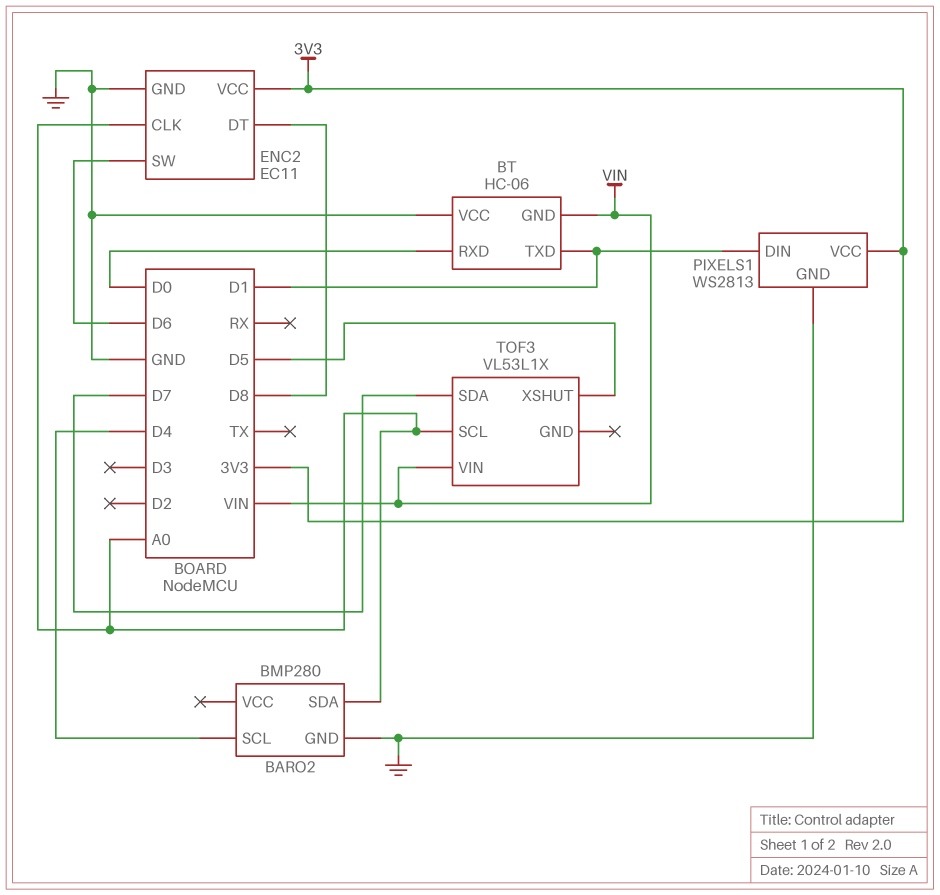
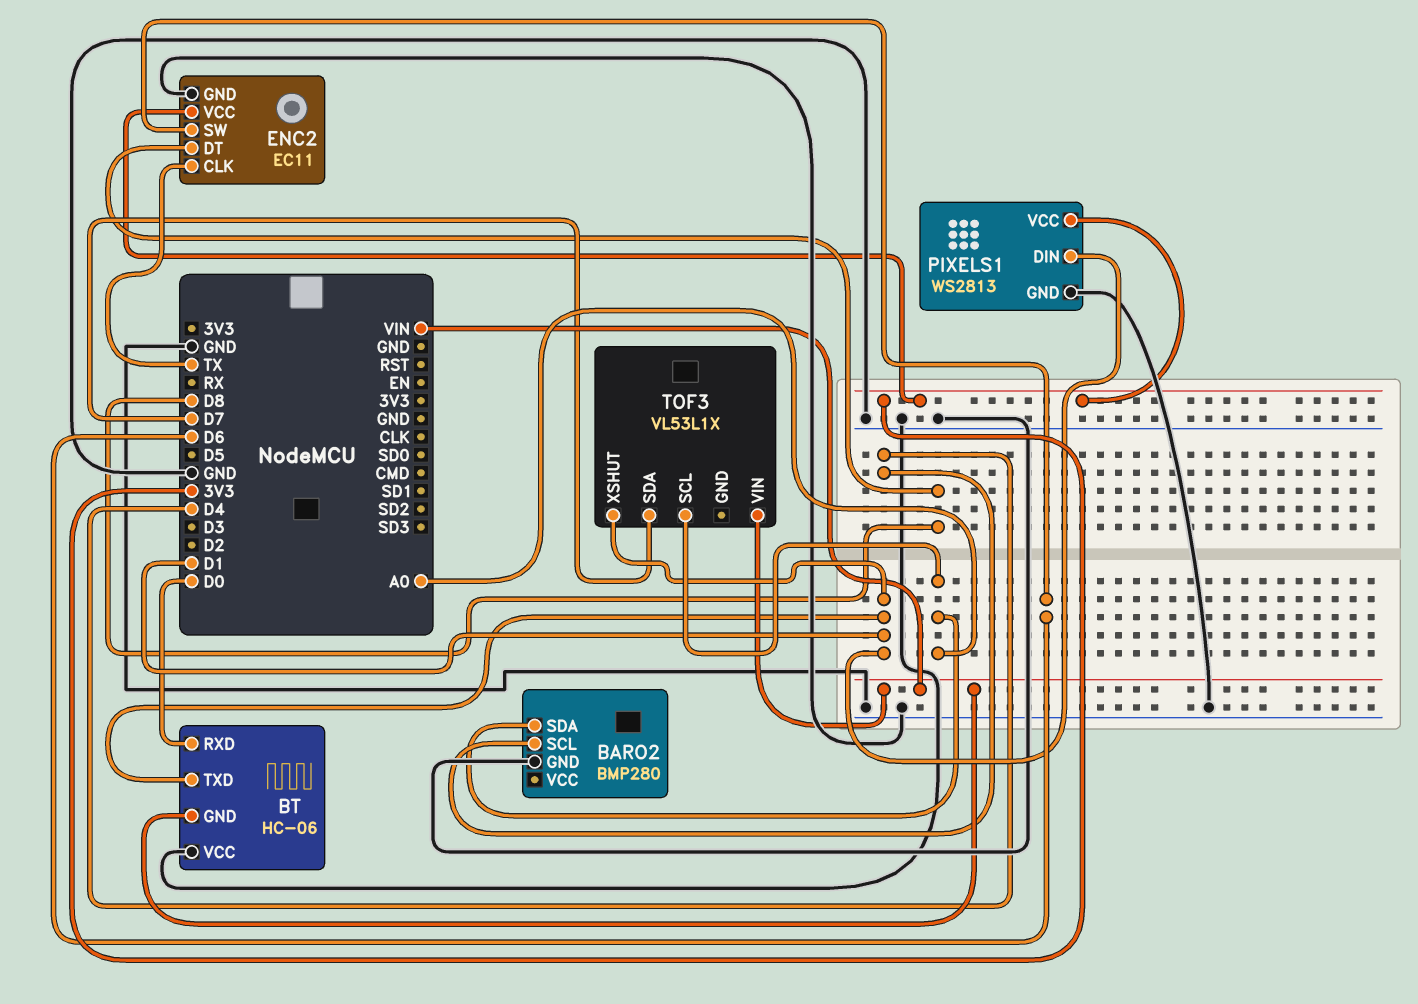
ENC2 pin CLK: A0 -> TX
TOF3 pin XSHUT: D5 -> D1

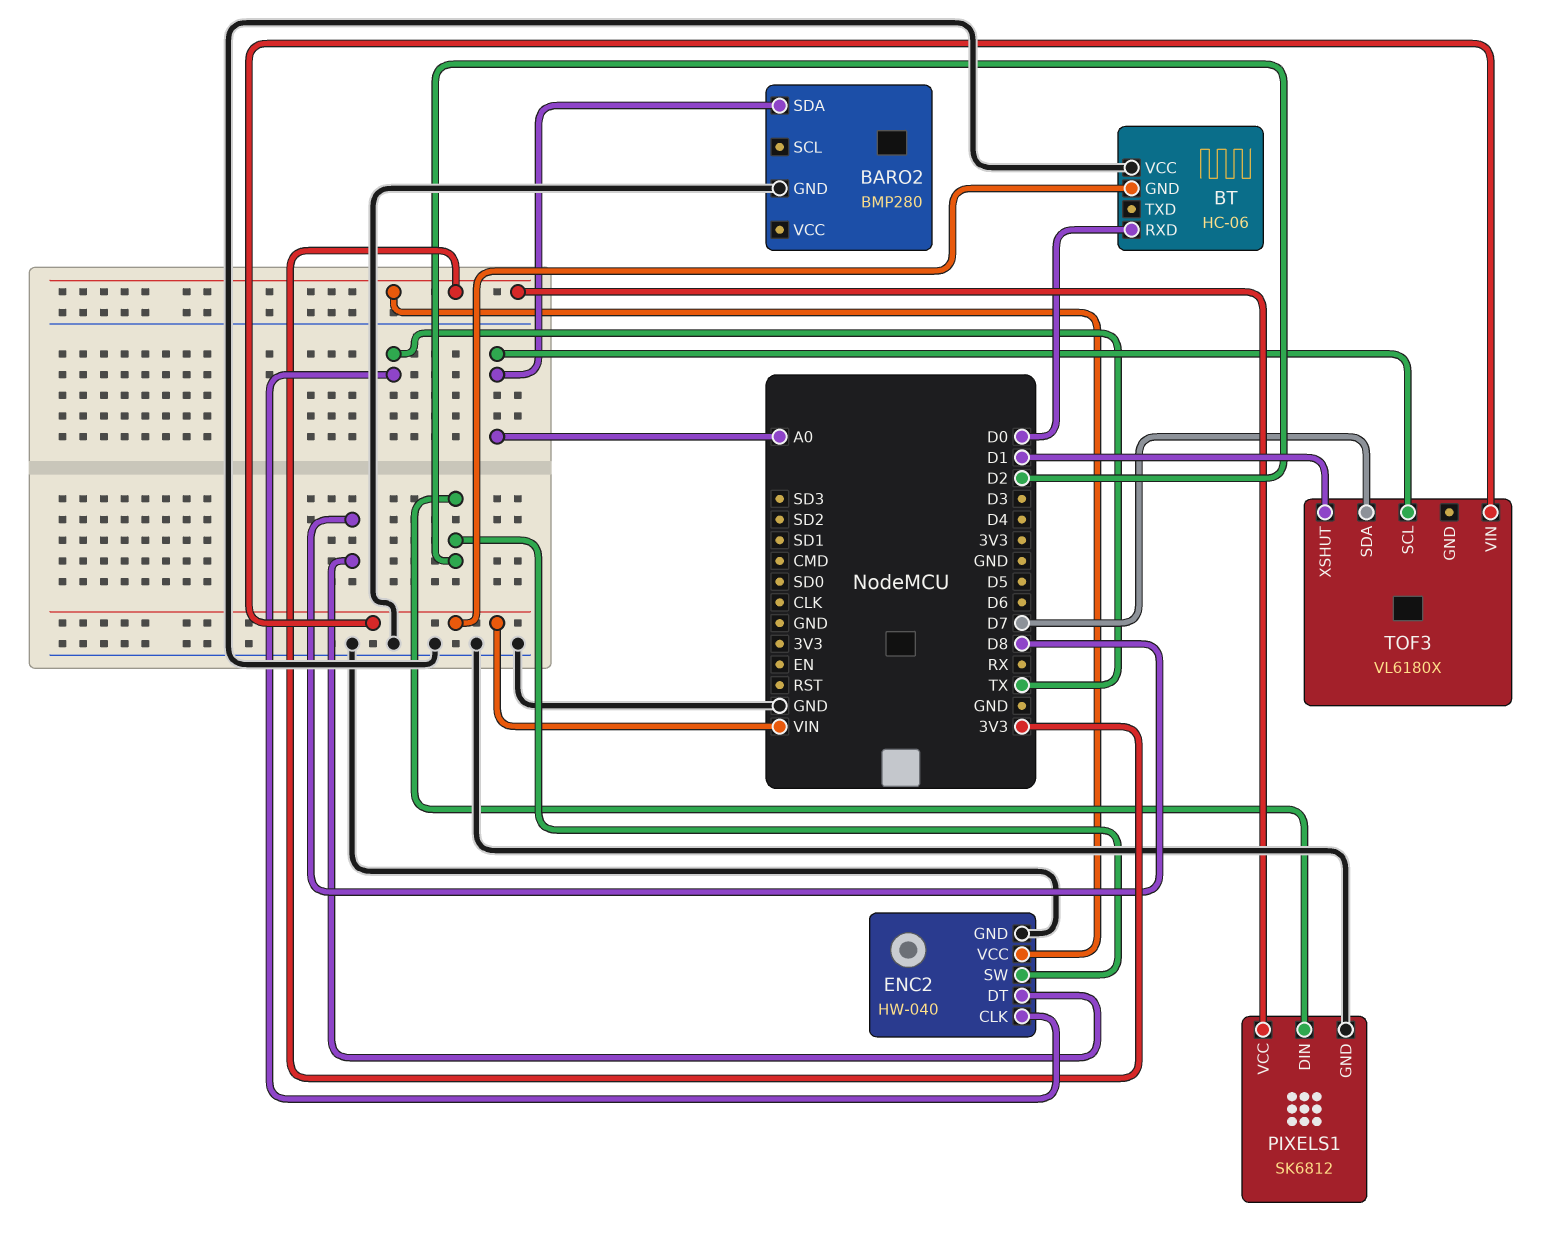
BARO2 pin SCL: D4 -> none
BT pin TXD: D1 -> none
ENC2: EC11 -> HW-040
ENC2 pin SW: D6 -> D2
PIXELS1: WS2813 -> SK6812
PIXELS1 pin DIN: D1 -> D2
TOF3: VL53L1X -> VL6180X

